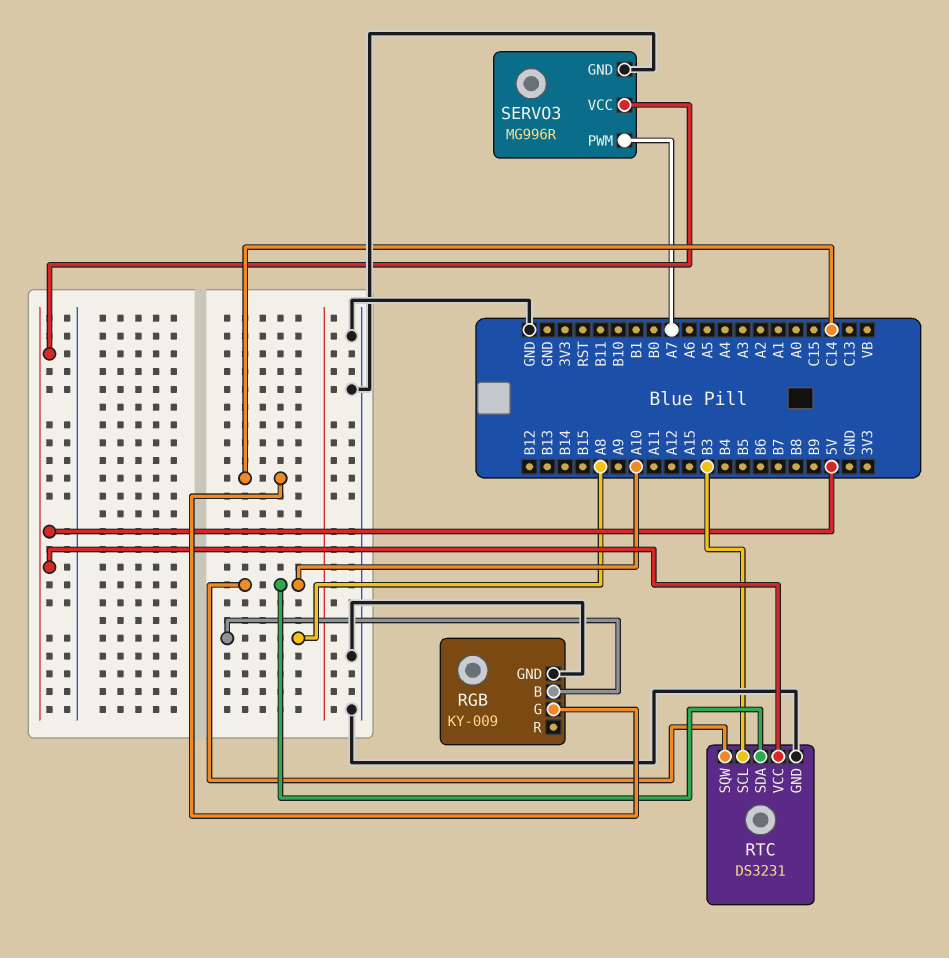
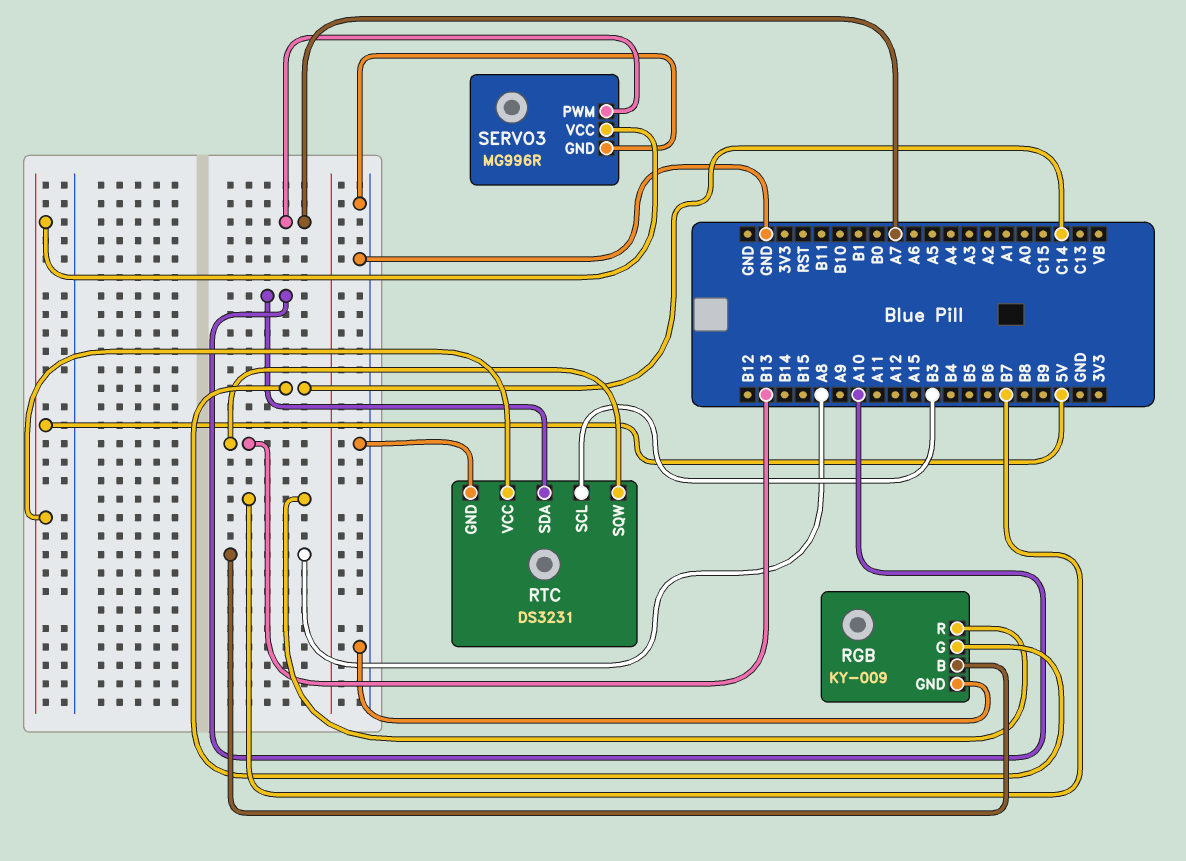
RGB pin R: none -> B7
RTC pin SQW: A10 -> B13

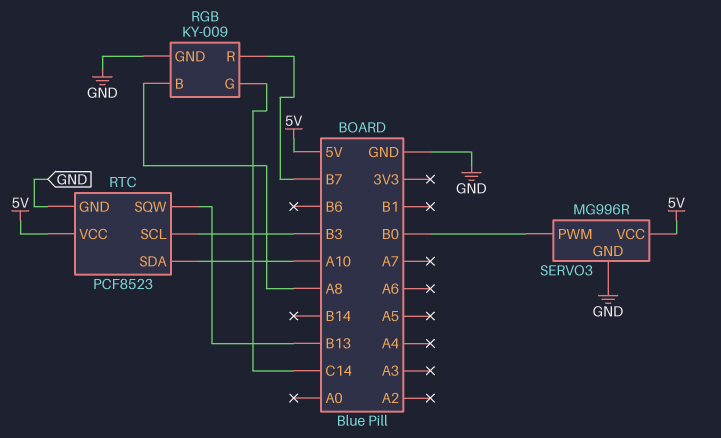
RTC: DS3231 -> PCF8523
SERVO3 pin PWM: A7 -> B0

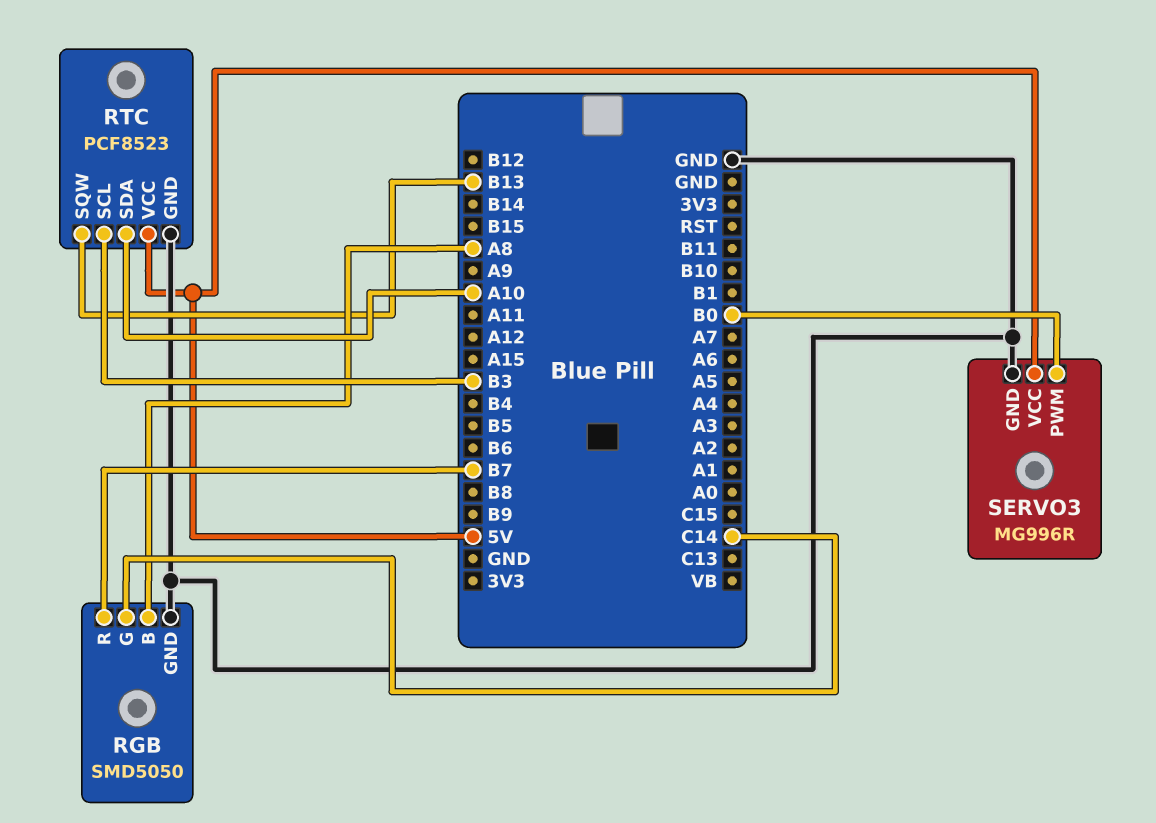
RGB: KY-009 -> SMD5050

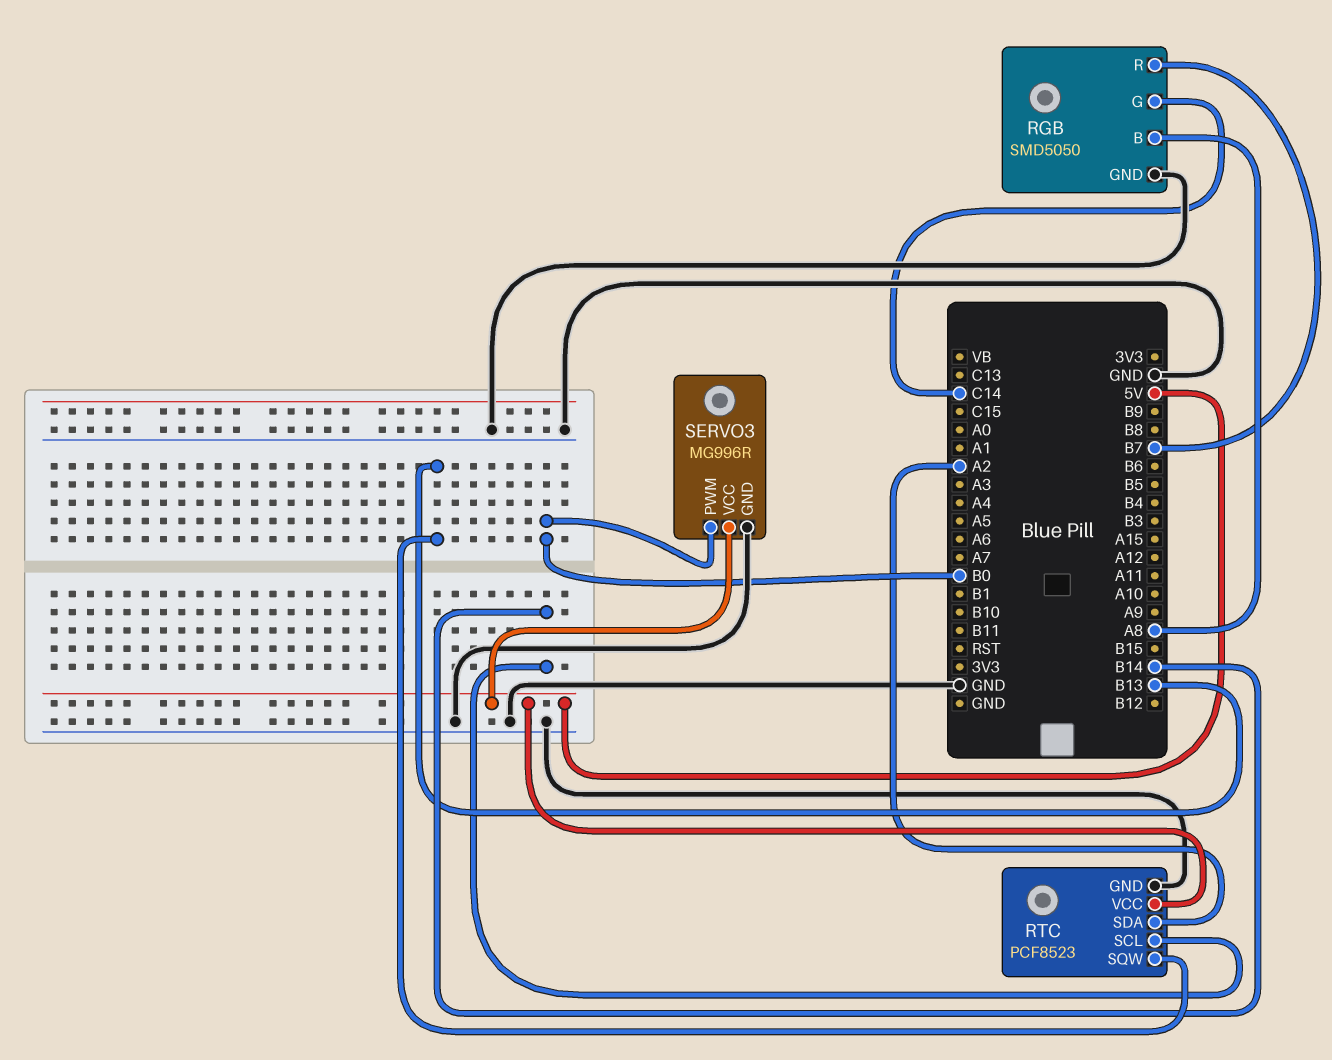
RTC pin SCL: B3 -> B14
RTC pin SDA: A10 -> A2

